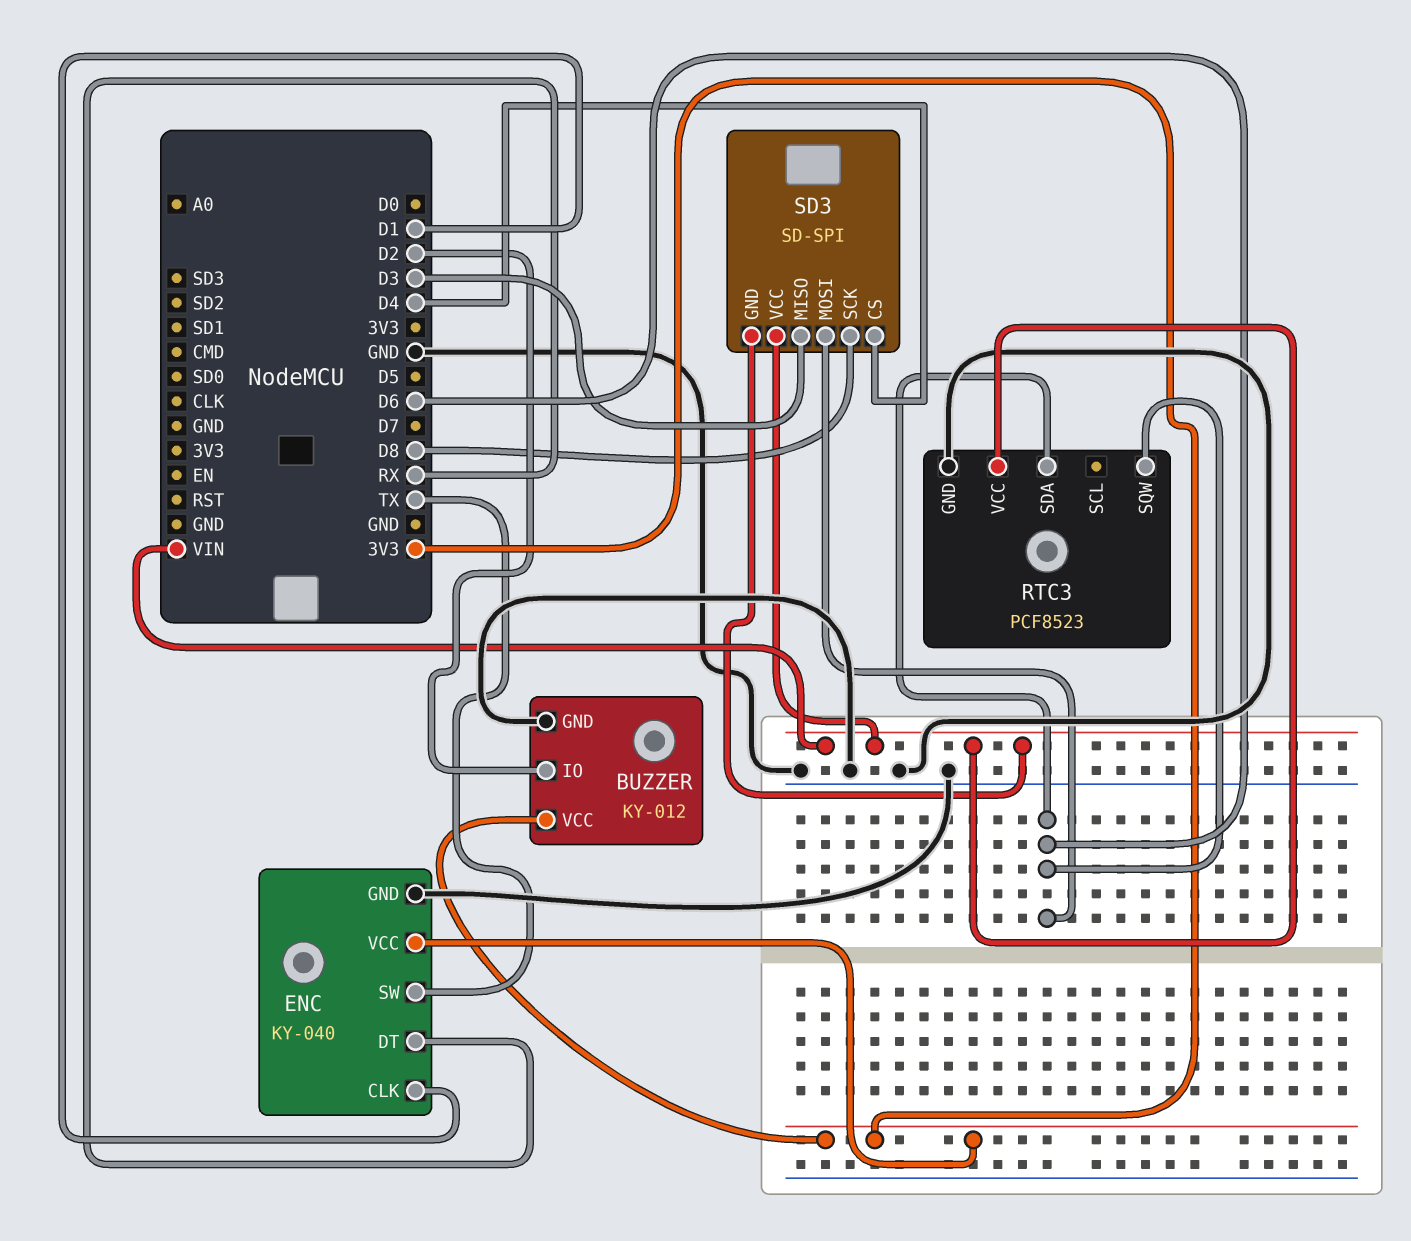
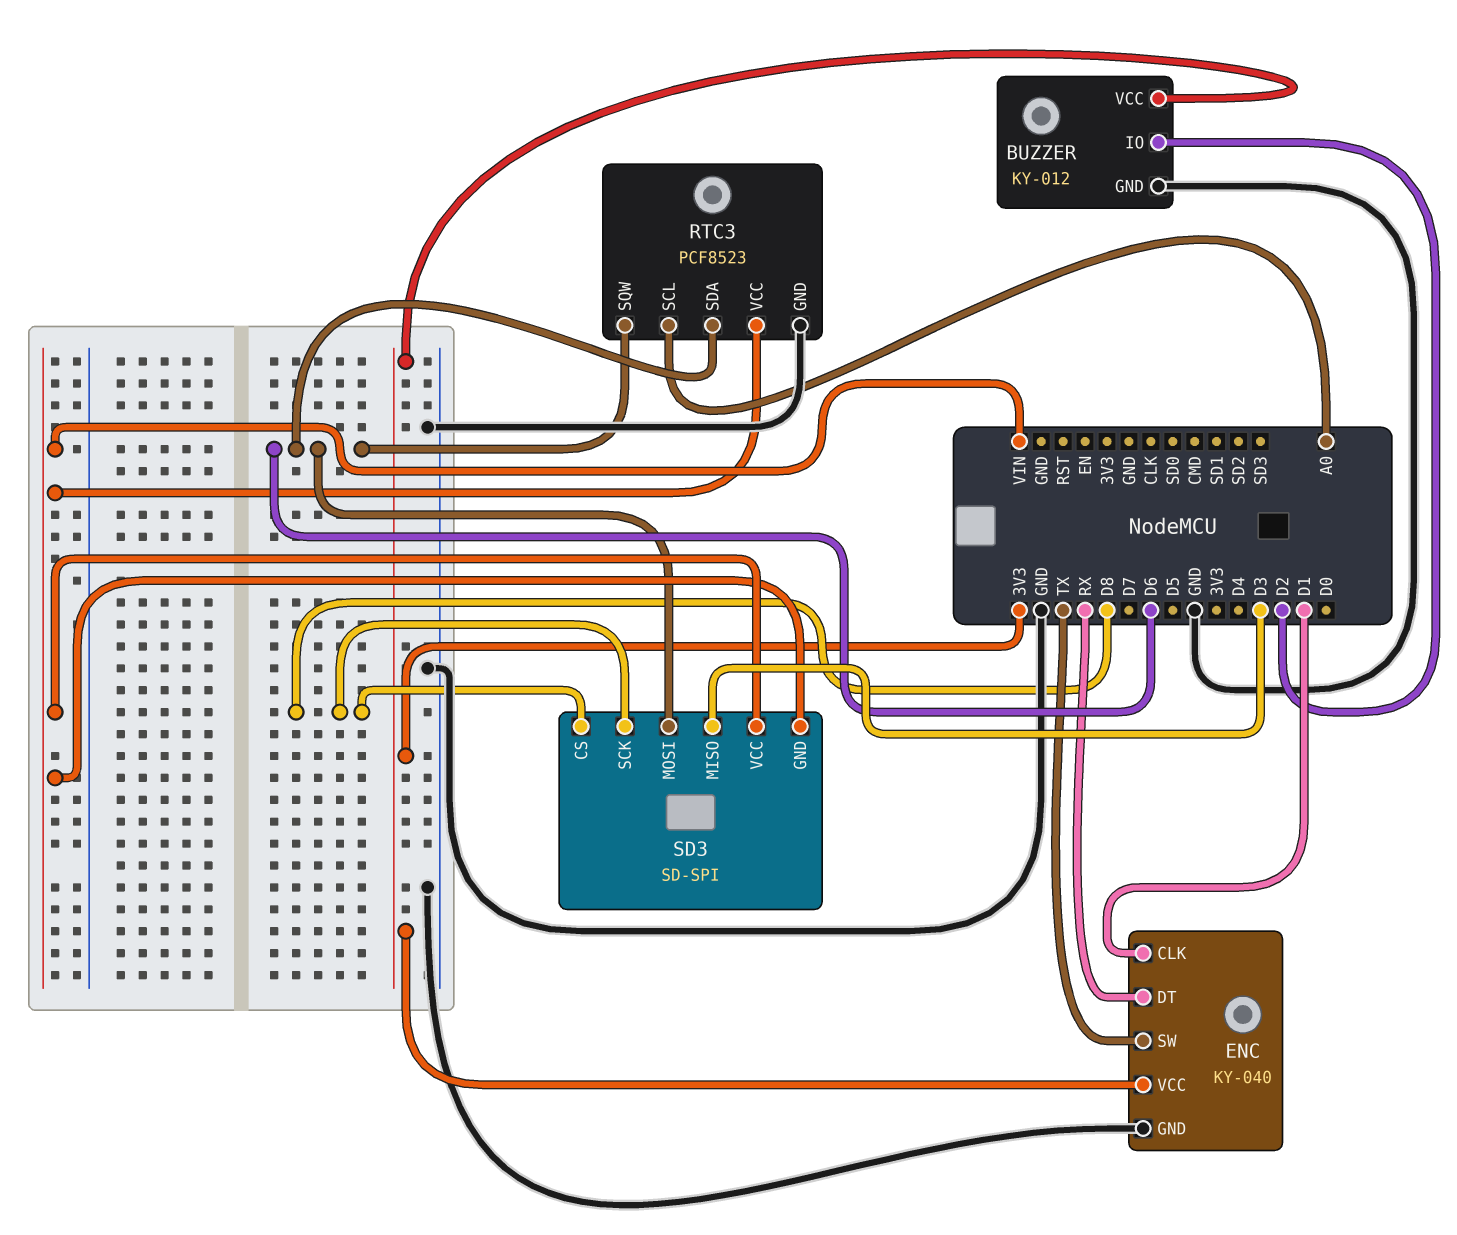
RTC3 pin SCL: none -> A0
SD3 pin CS: D4 -> D8

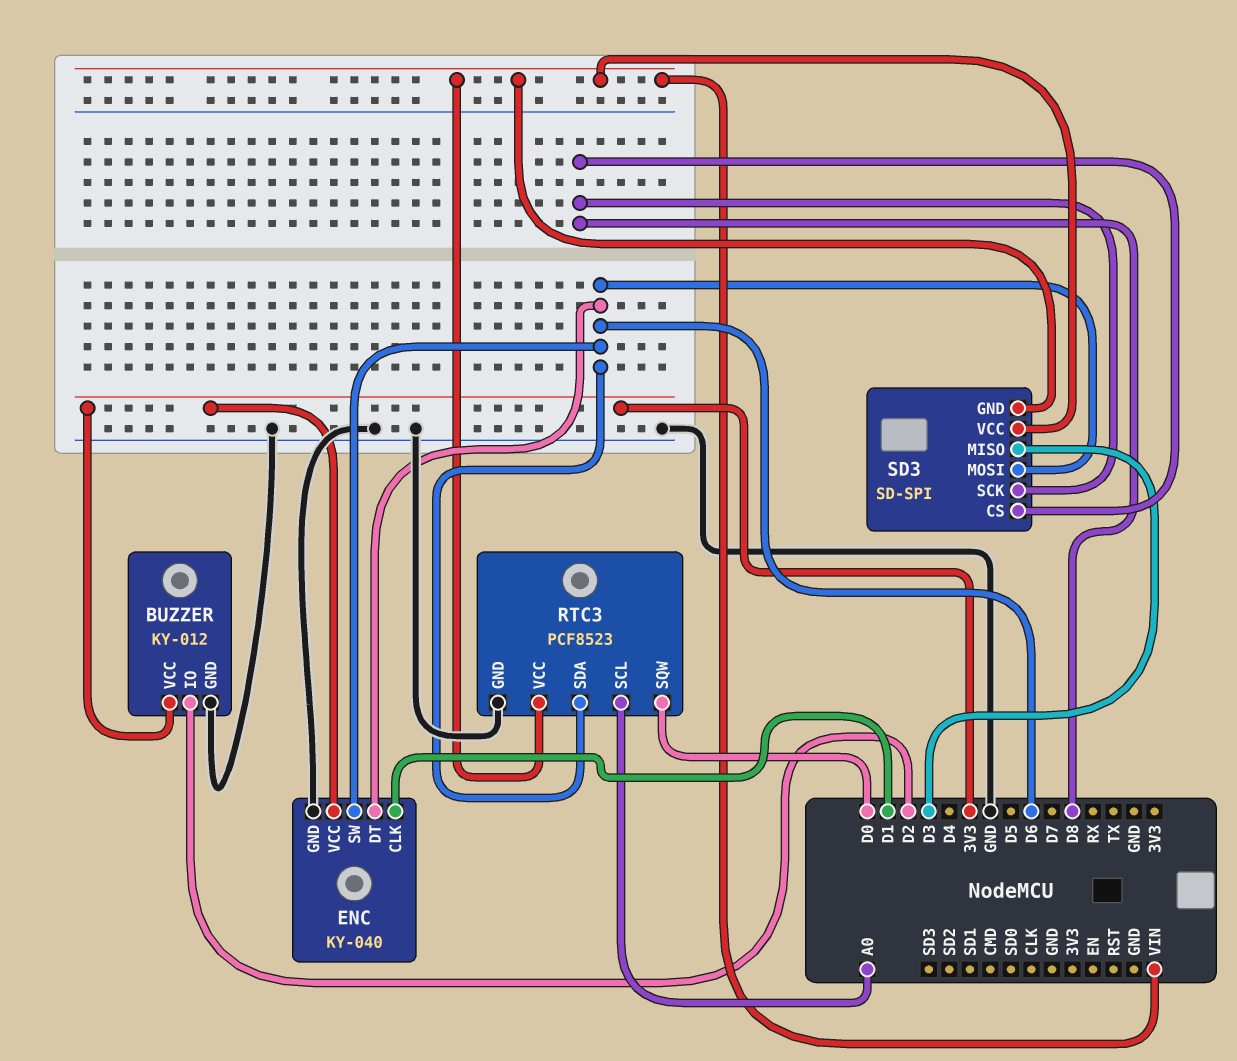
ENC pin DT: RX -> D6
ENC pin SW: TX -> D6
RTC3 pin SQW: D6 -> D0

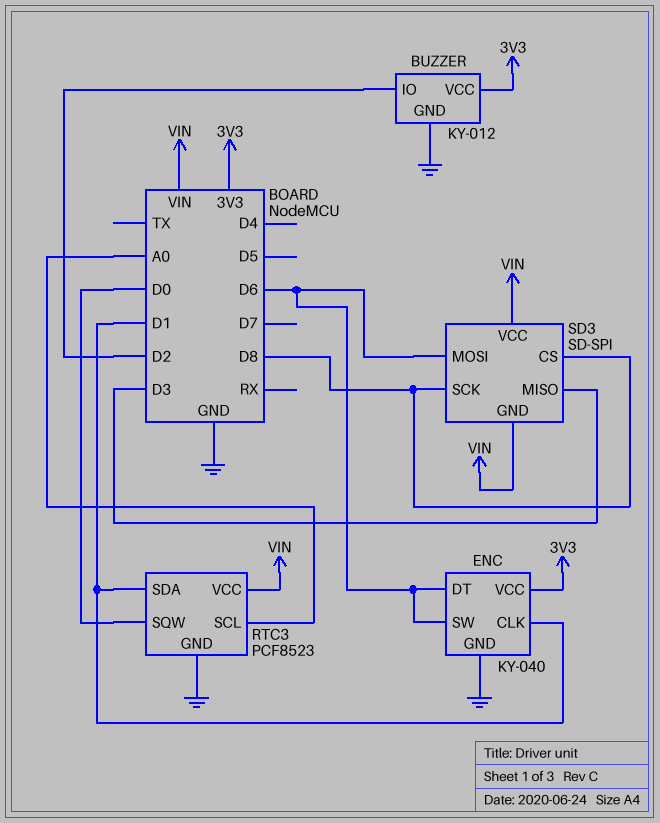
RTC3 pin SDA: D6 -> D1

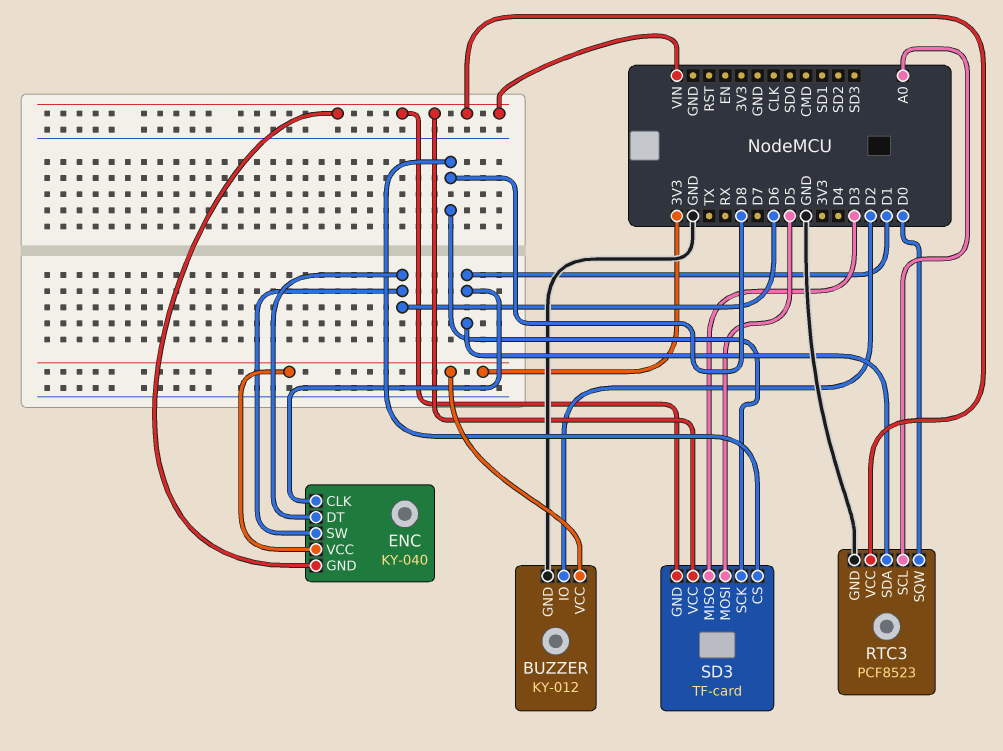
ENC pin GND: GND -> VIN
SD3: SD-SPI -> TF-card
SD3 pin MOSI: D6 -> D5

